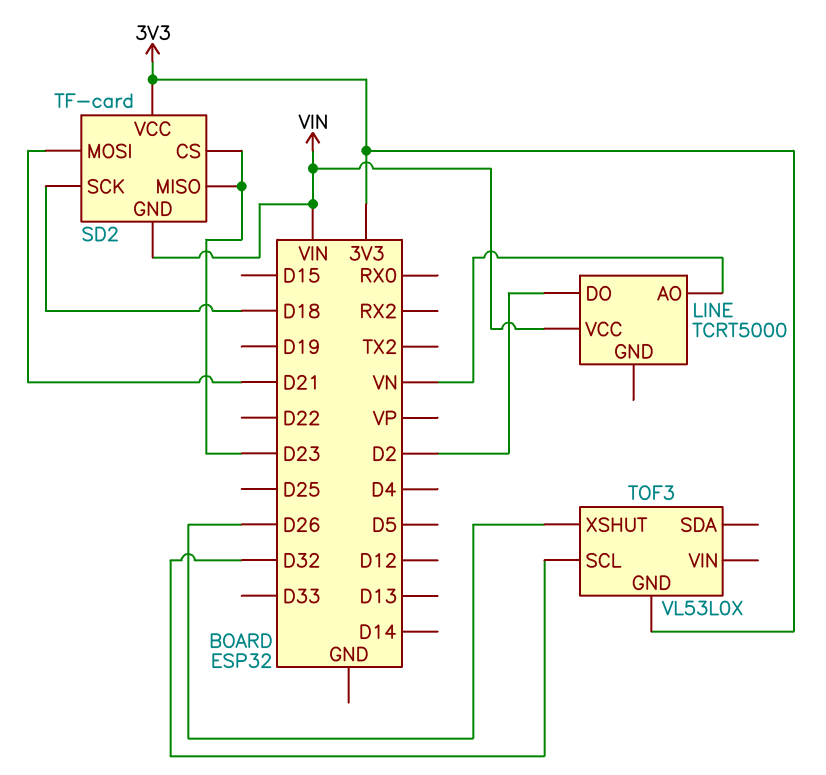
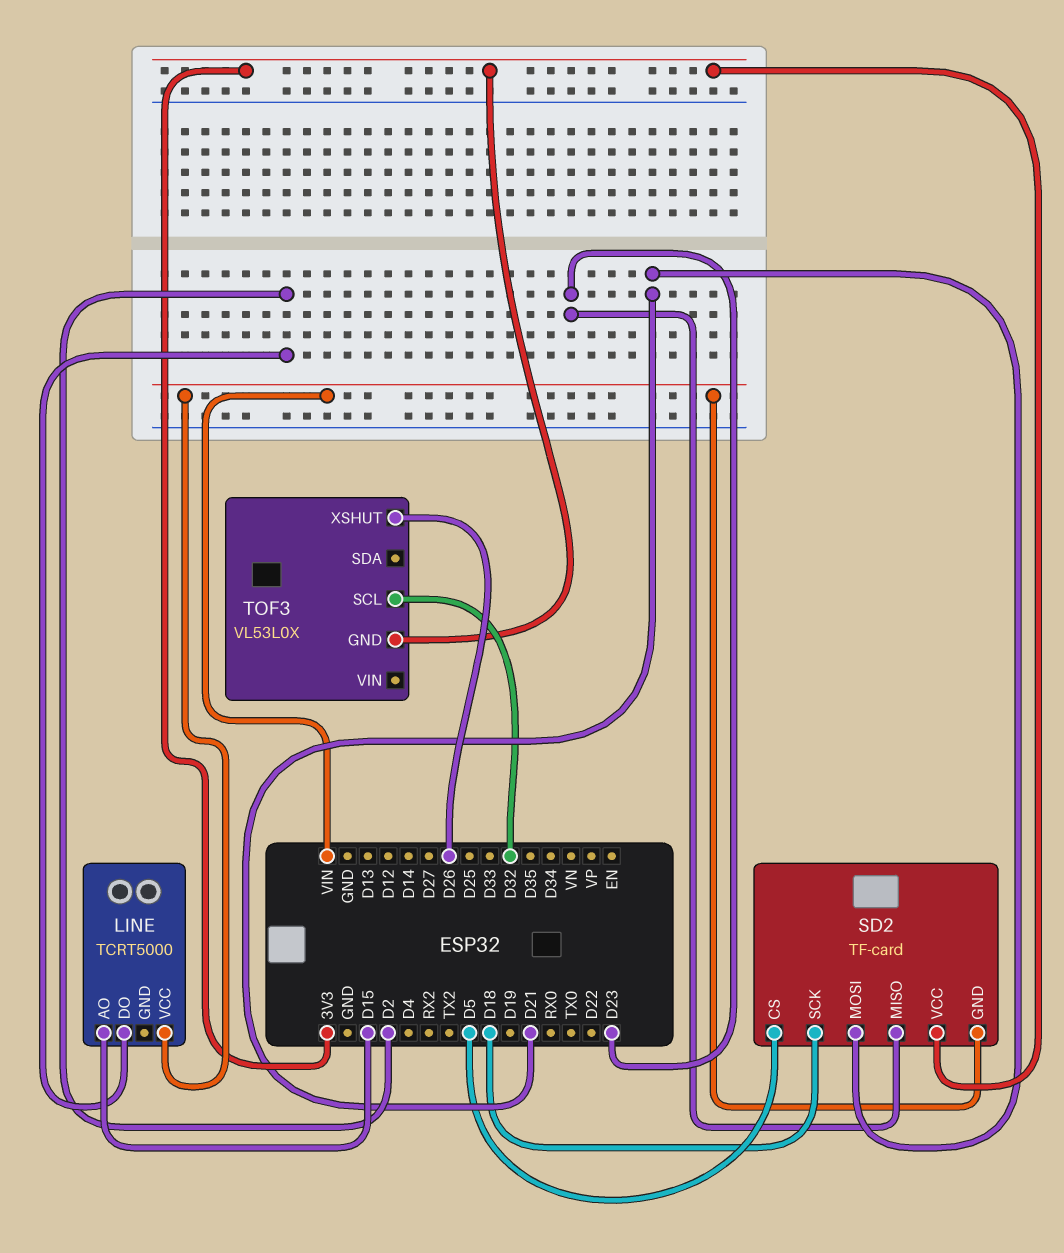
LINE pin AO: VN -> D15
SD2 pin CS: D23 -> D5

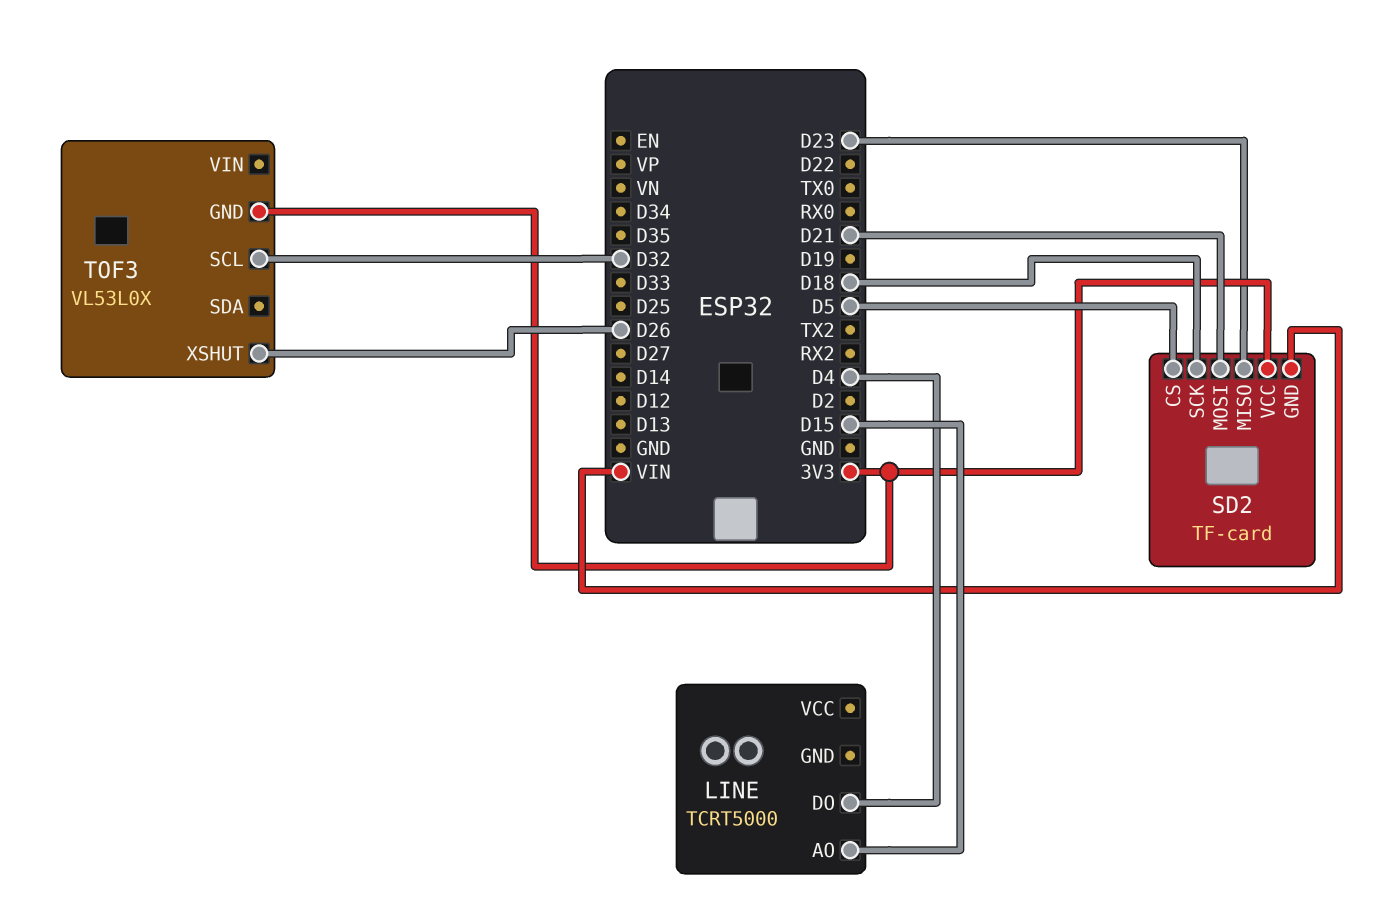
LINE pin DO: D2 -> D4
LINE pin VCC: VIN -> none

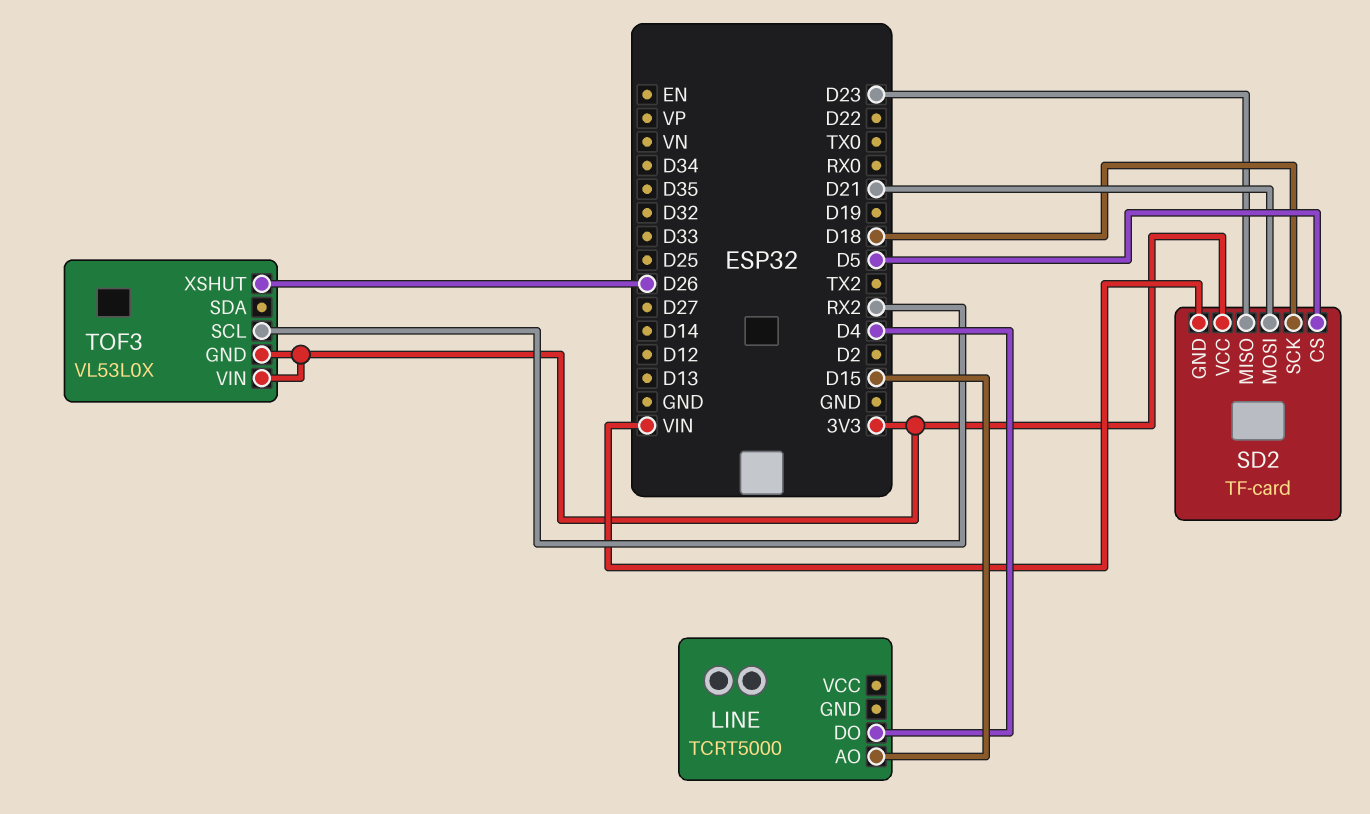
TOF3 pin SCL: D32 -> RX2
TOF3 pin VIN: none -> 3V3

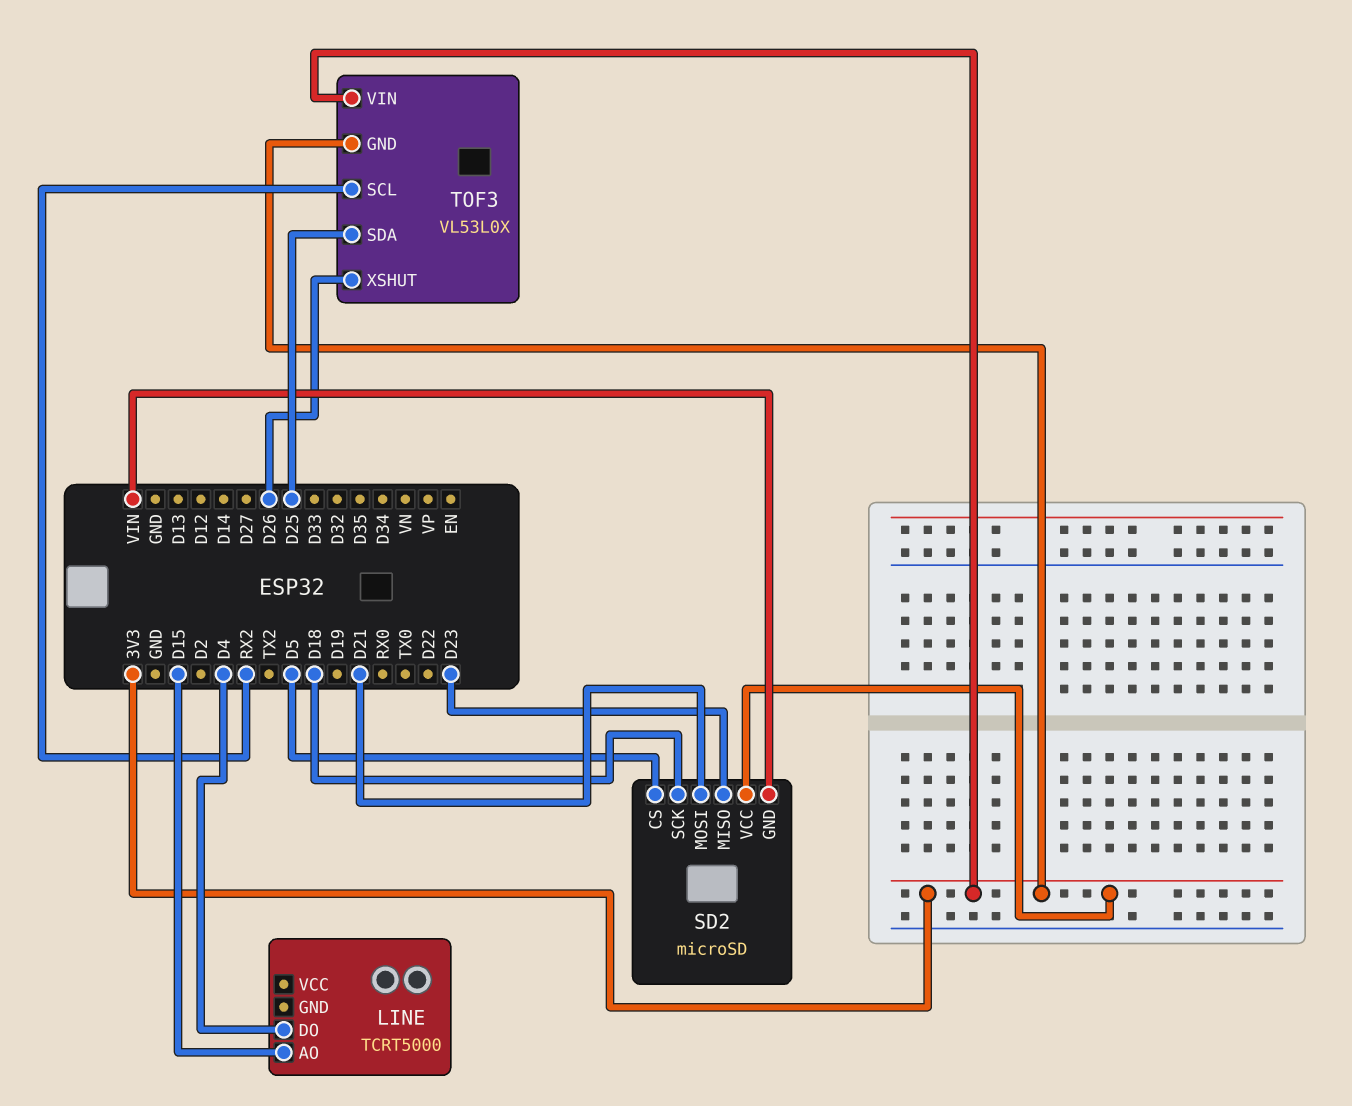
SD2: TF-card -> microSD
TOF3 pin SDA: none -> D25

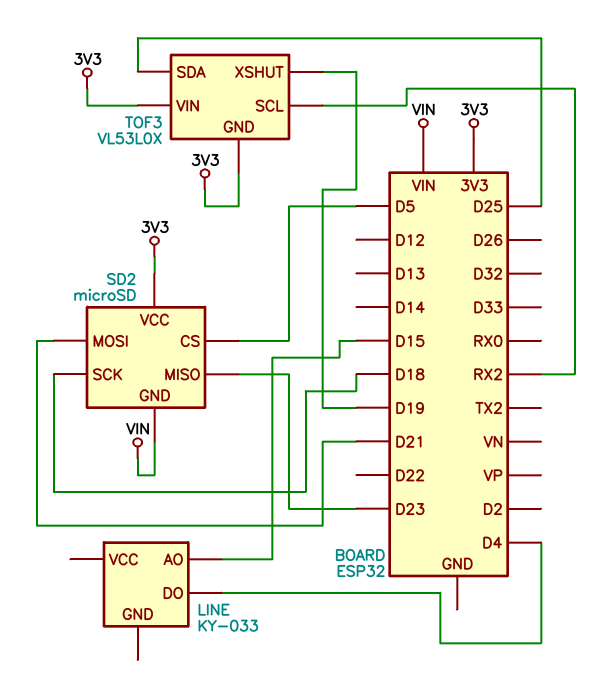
LINE: TCRT5000 -> KY-033
TOF3 pin XSHUT: D26 -> D19

